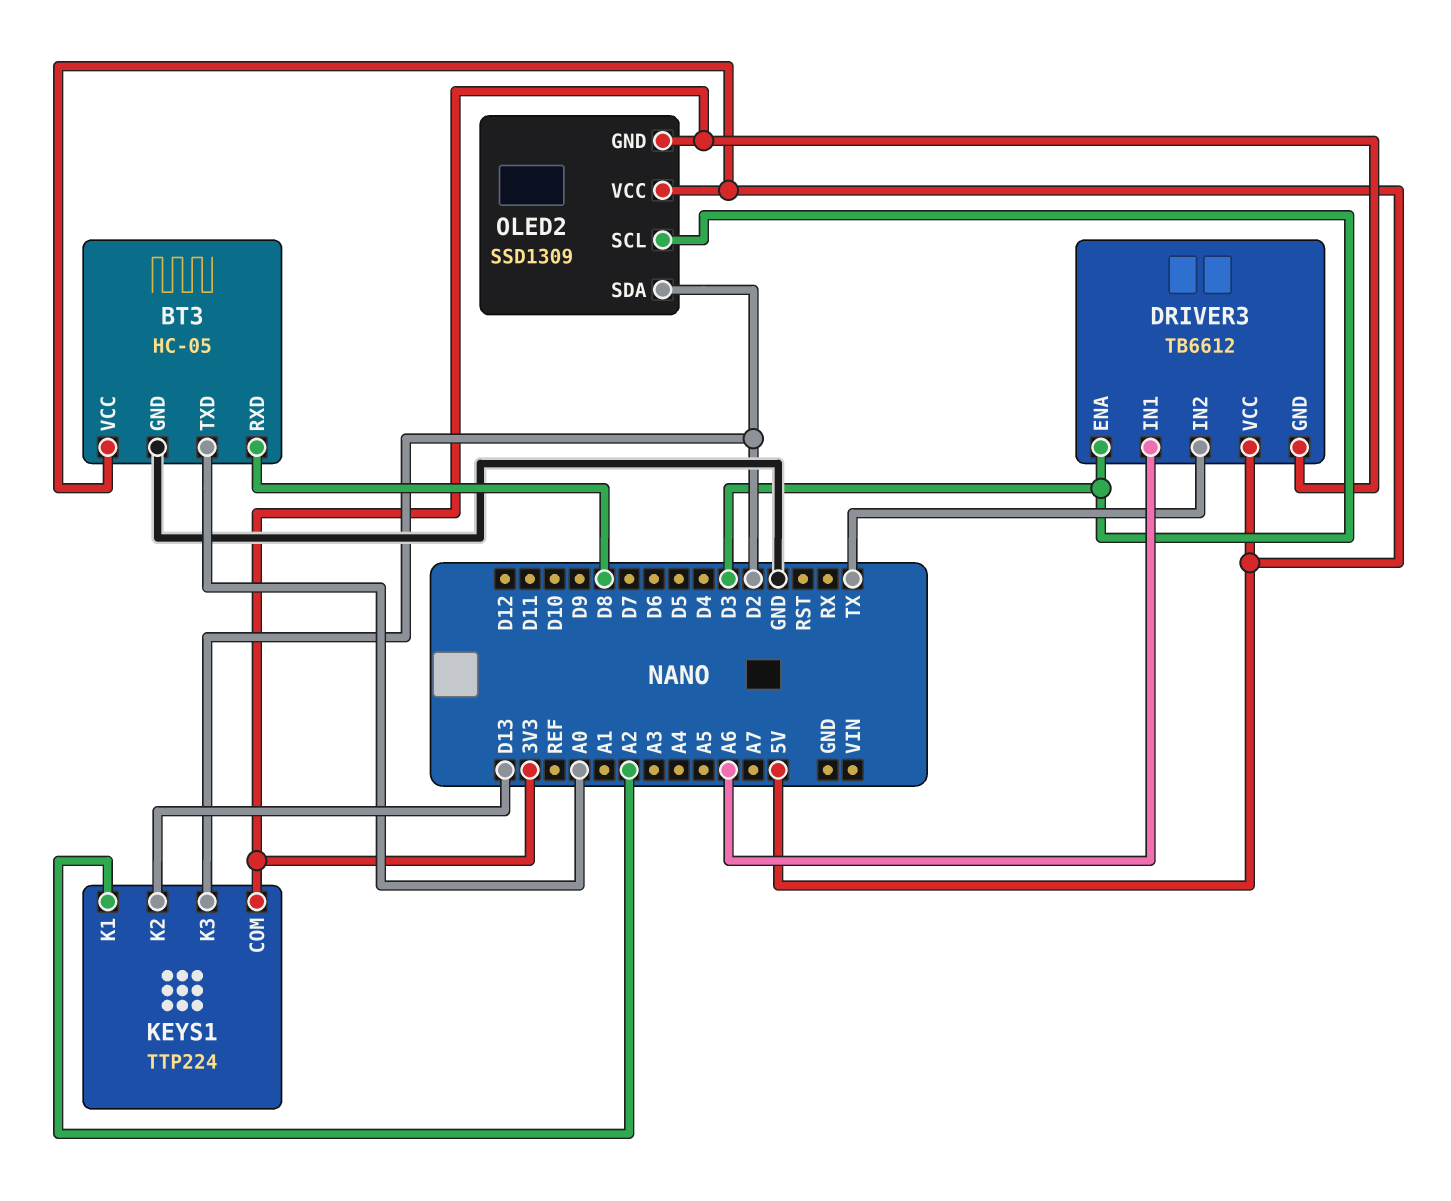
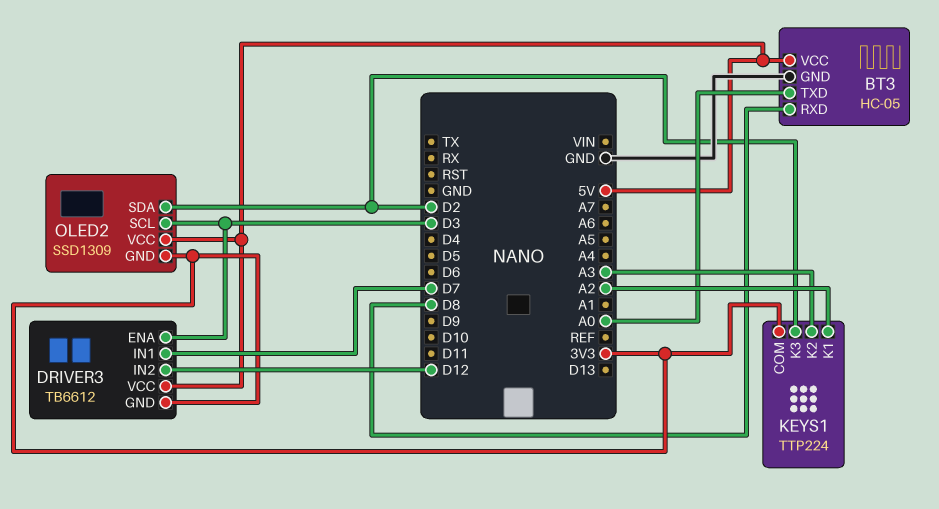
DRIVER3 pin IN1: A6 -> D7
DRIVER3 pin IN2: TX -> D12
KEYS1 pin K2: D13 -> A3

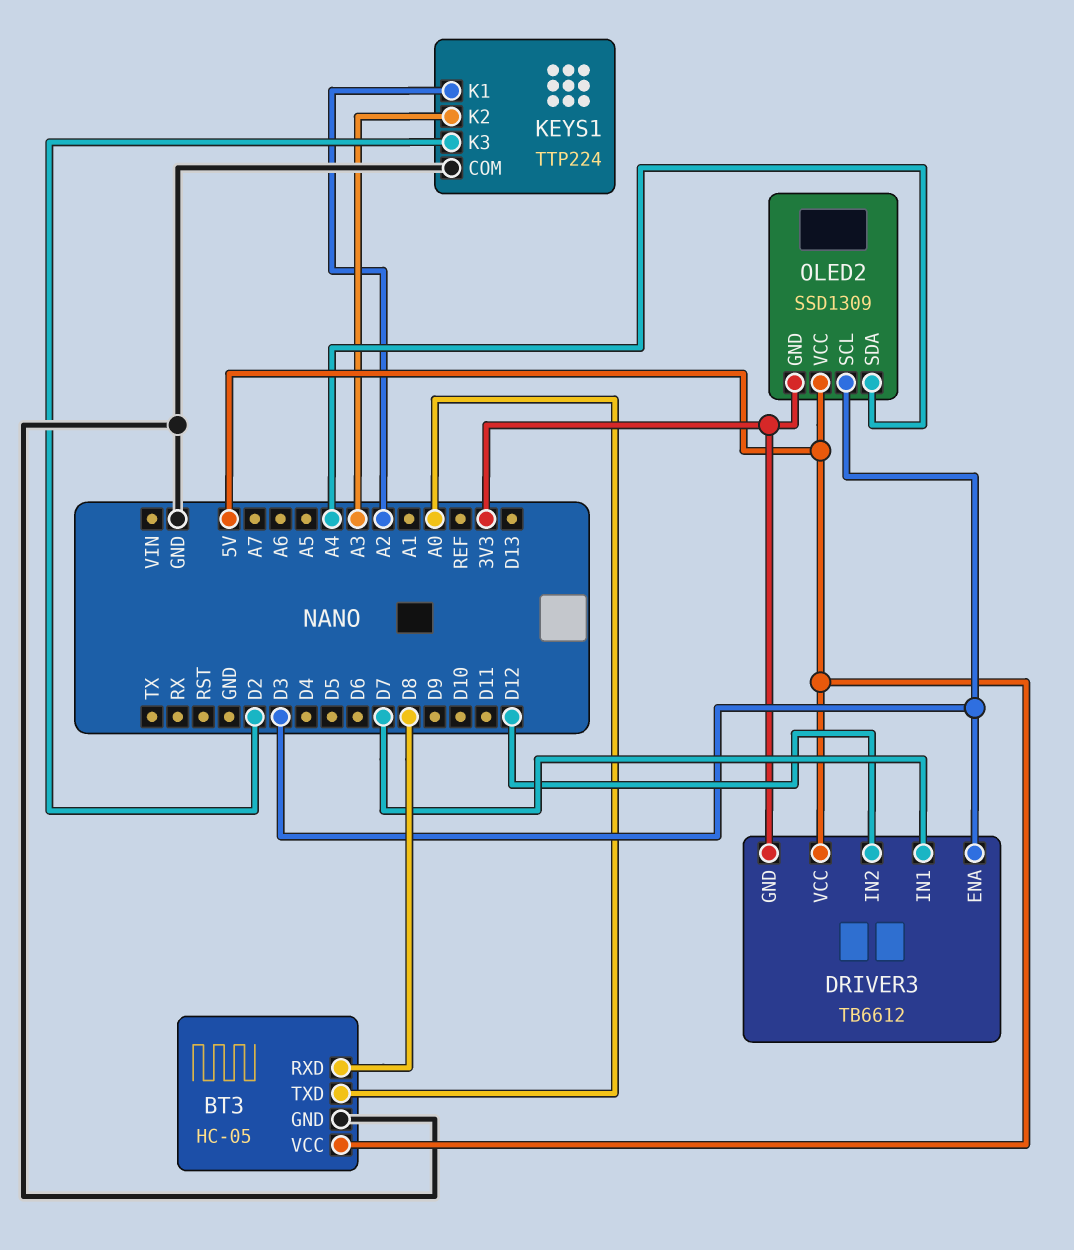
KEYS1 pin COM: 3V3 -> GND
OLED2 pin SDA: D2 -> A4

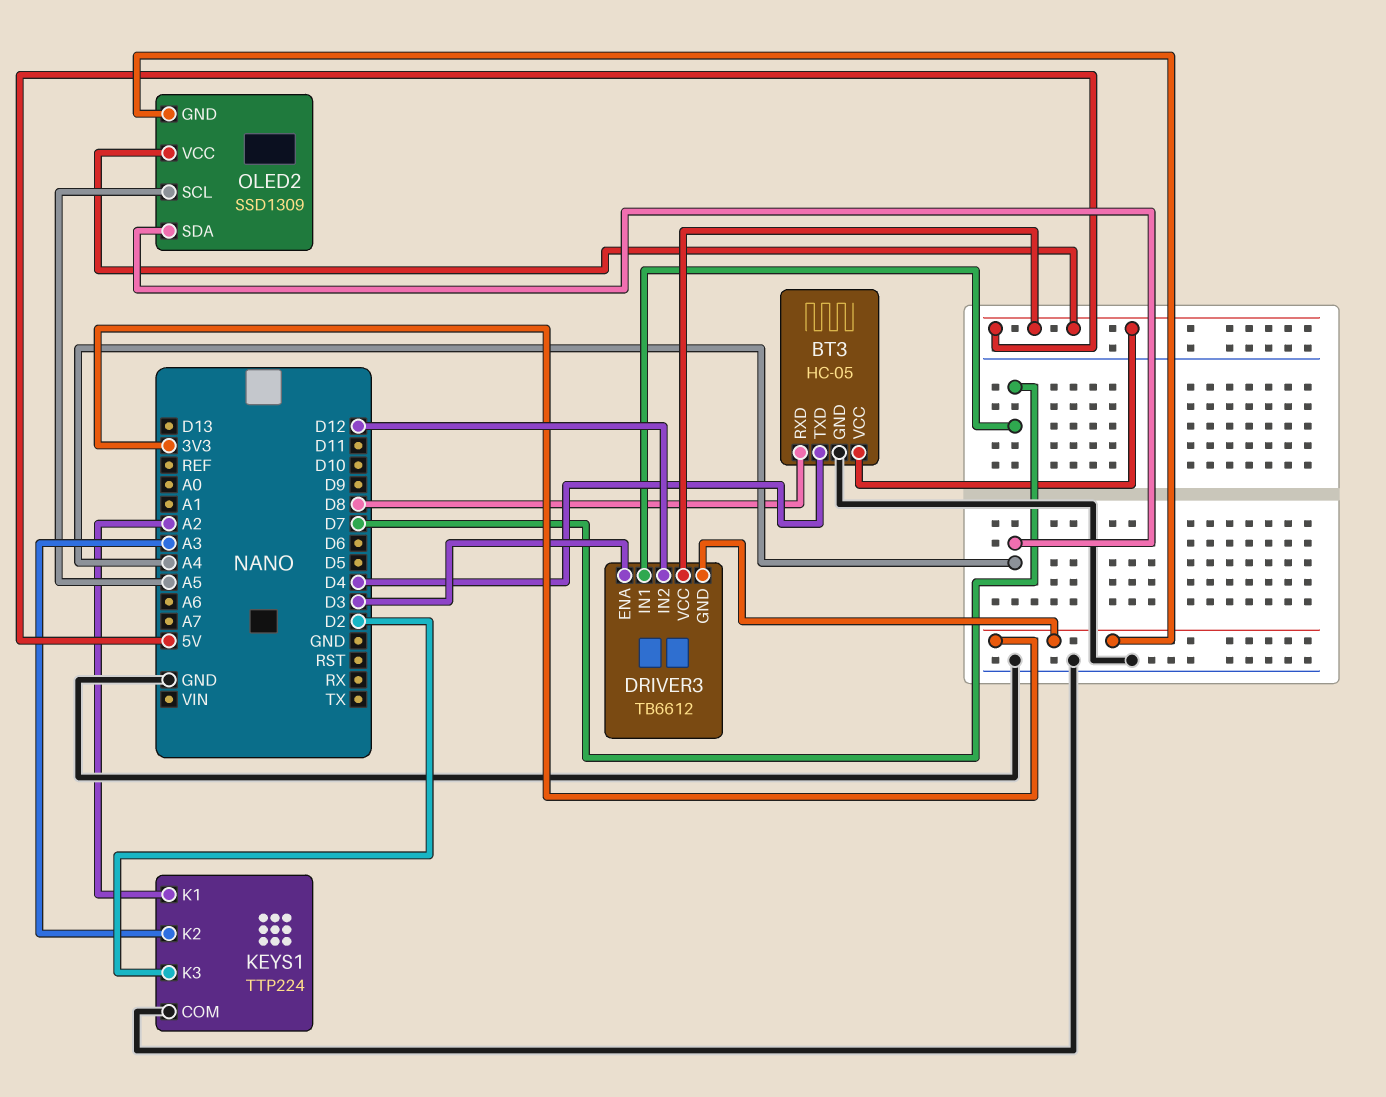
BT3 pin TXD: A0 -> D4
OLED2 pin SCL: D3 -> A5

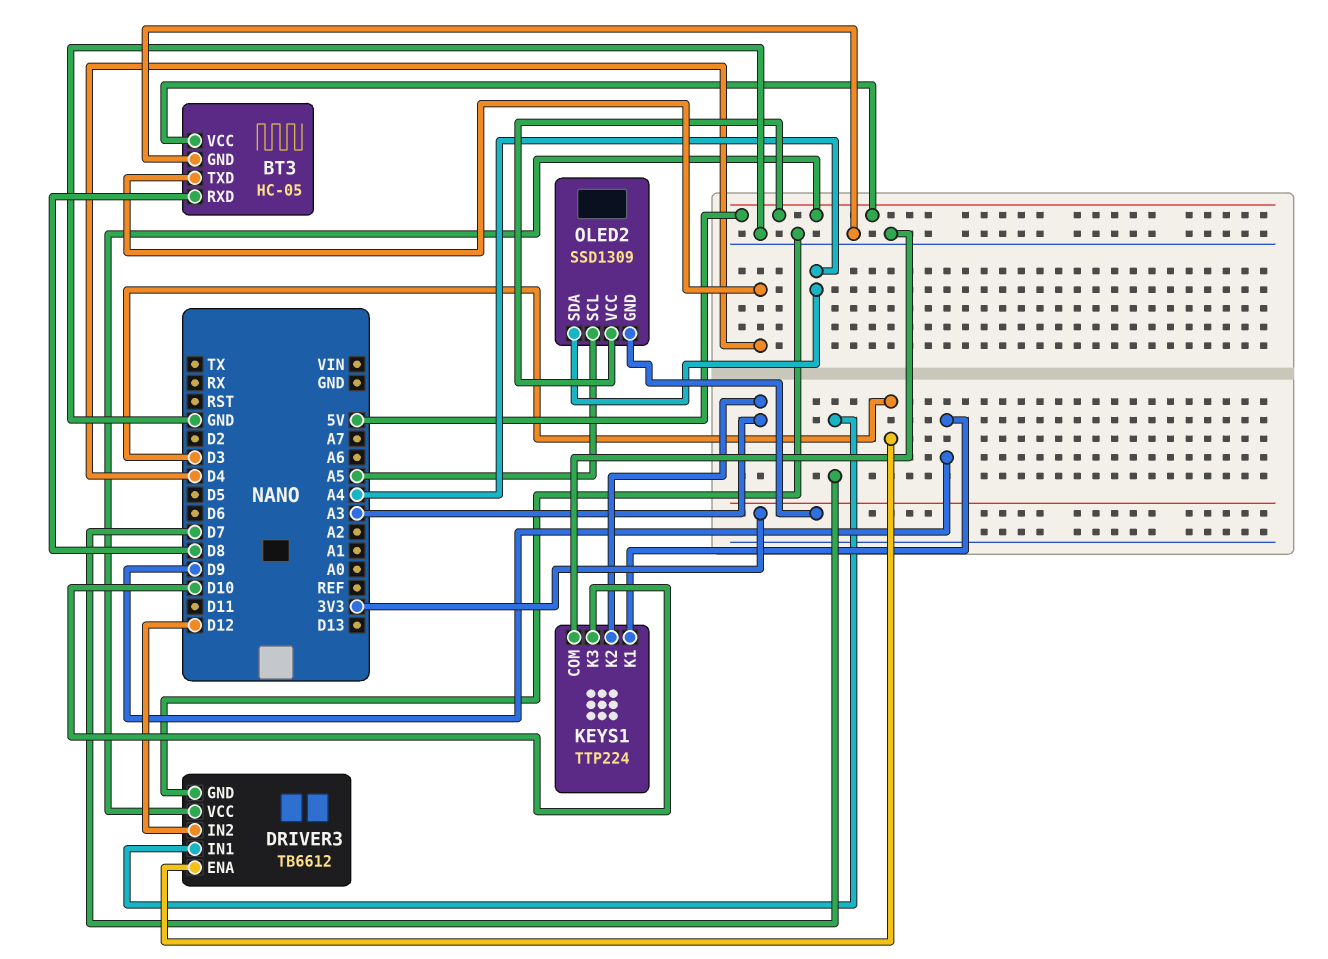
DRIVER3 pin GND: 3V3 -> GND
KEYS1 pin K1: A2 -> D9
KEYS1 pin K3: D2 -> D10

